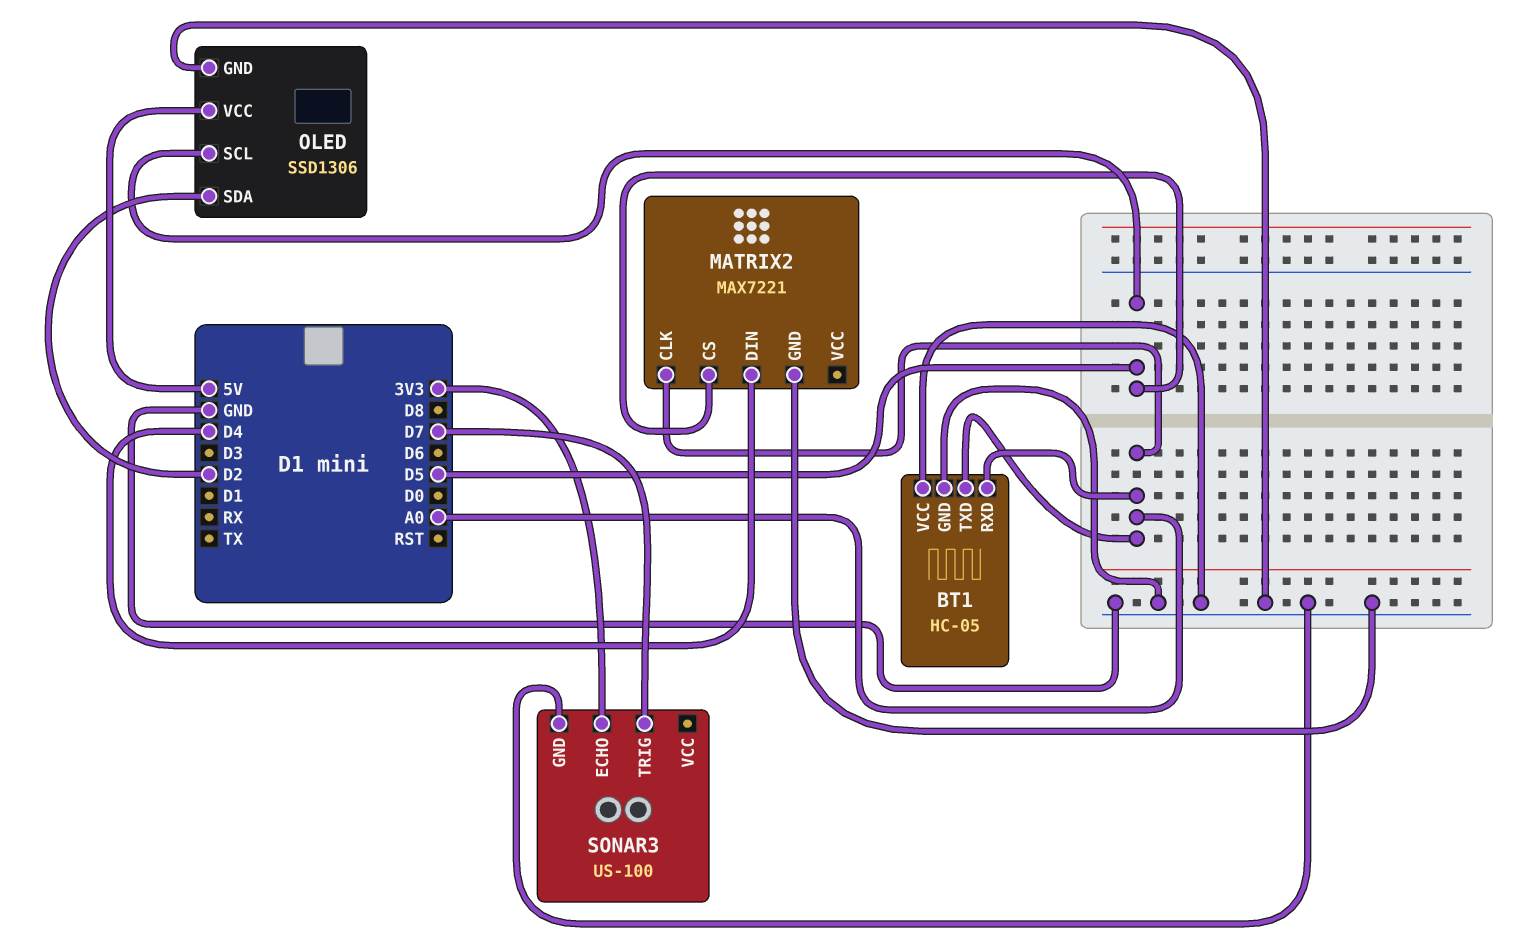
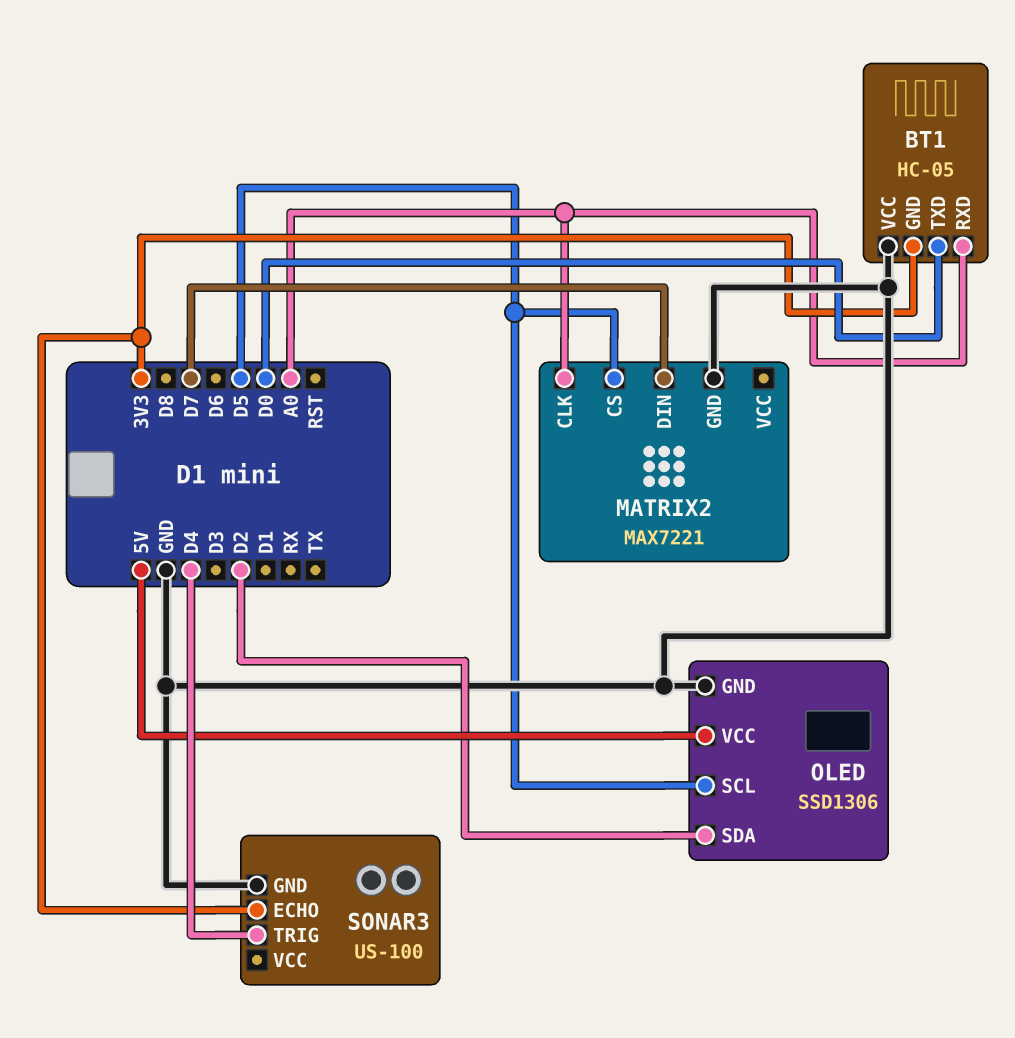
BT1 pin GND: GND -> 3V3
BT1 pin TXD: A0 -> D0
MATRIX2 pin DIN: D4 -> D7
SONAR3 pin TRIG: D7 -> D4

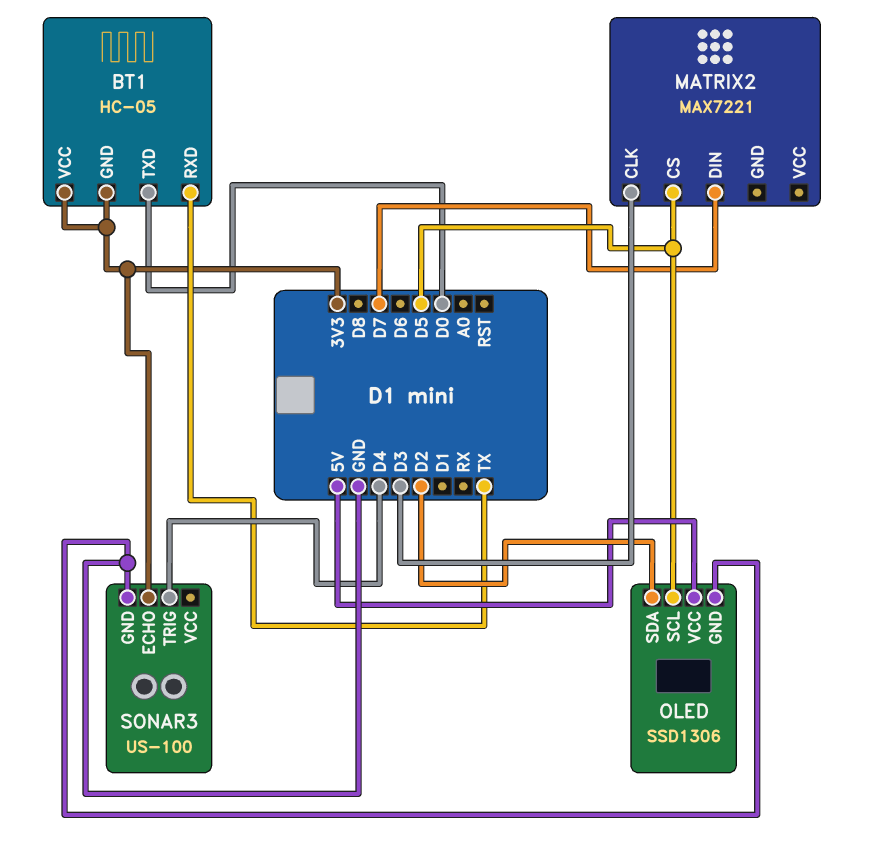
BT1 pin RXD: A0 -> TX
BT1 pin VCC: GND -> 3V3
MATRIX2 pin CLK: A0 -> D3
MATRIX2 pin GND: GND -> none

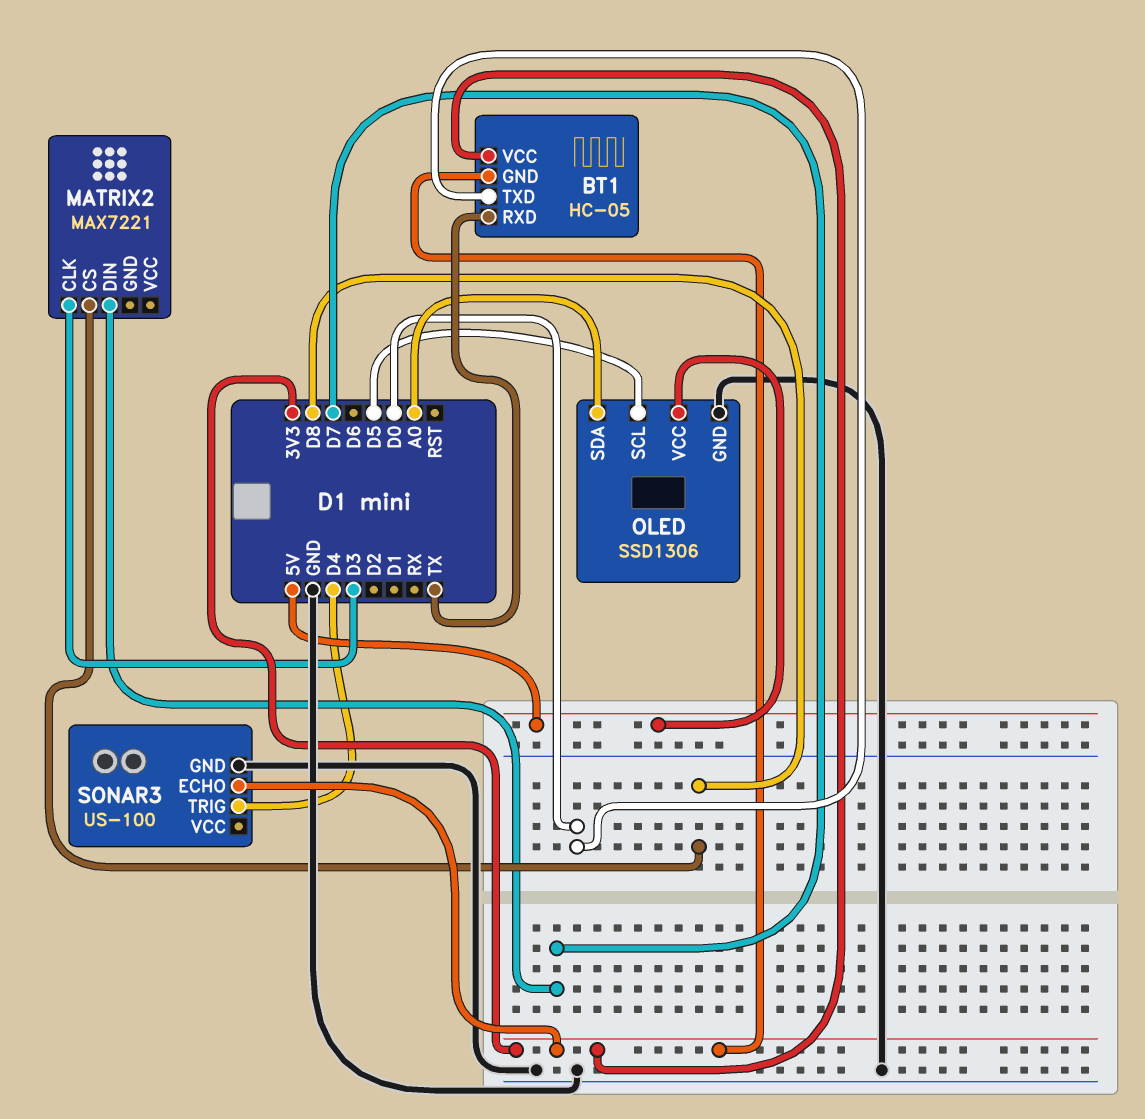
MATRIX2 pin CS: D5 -> D8
OLED pin SDA: D2 -> A0

